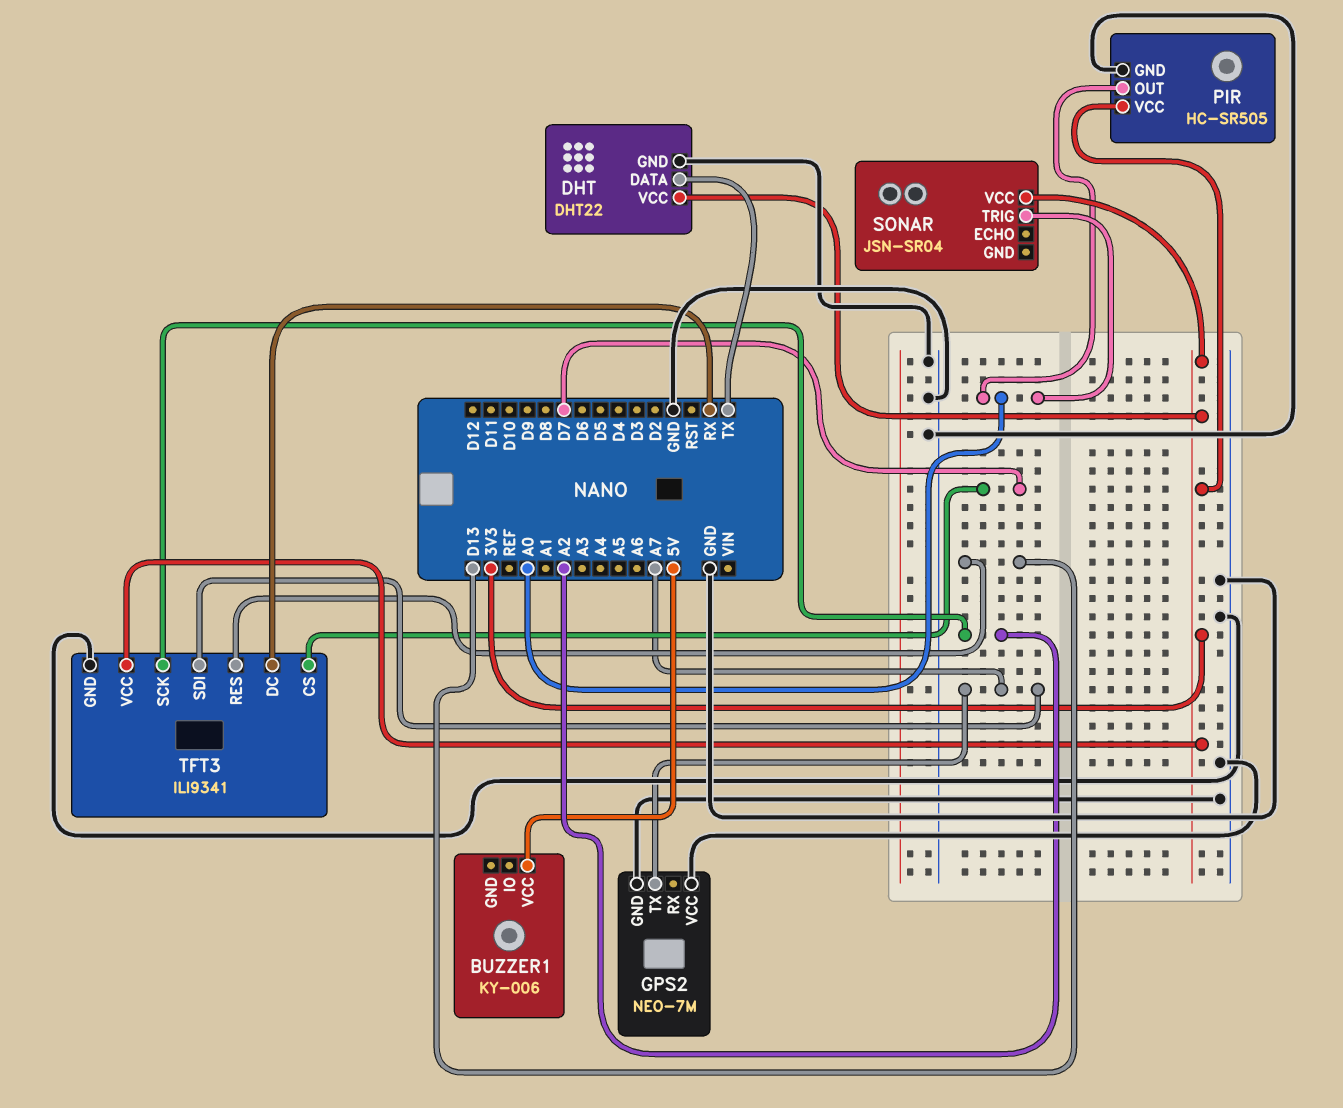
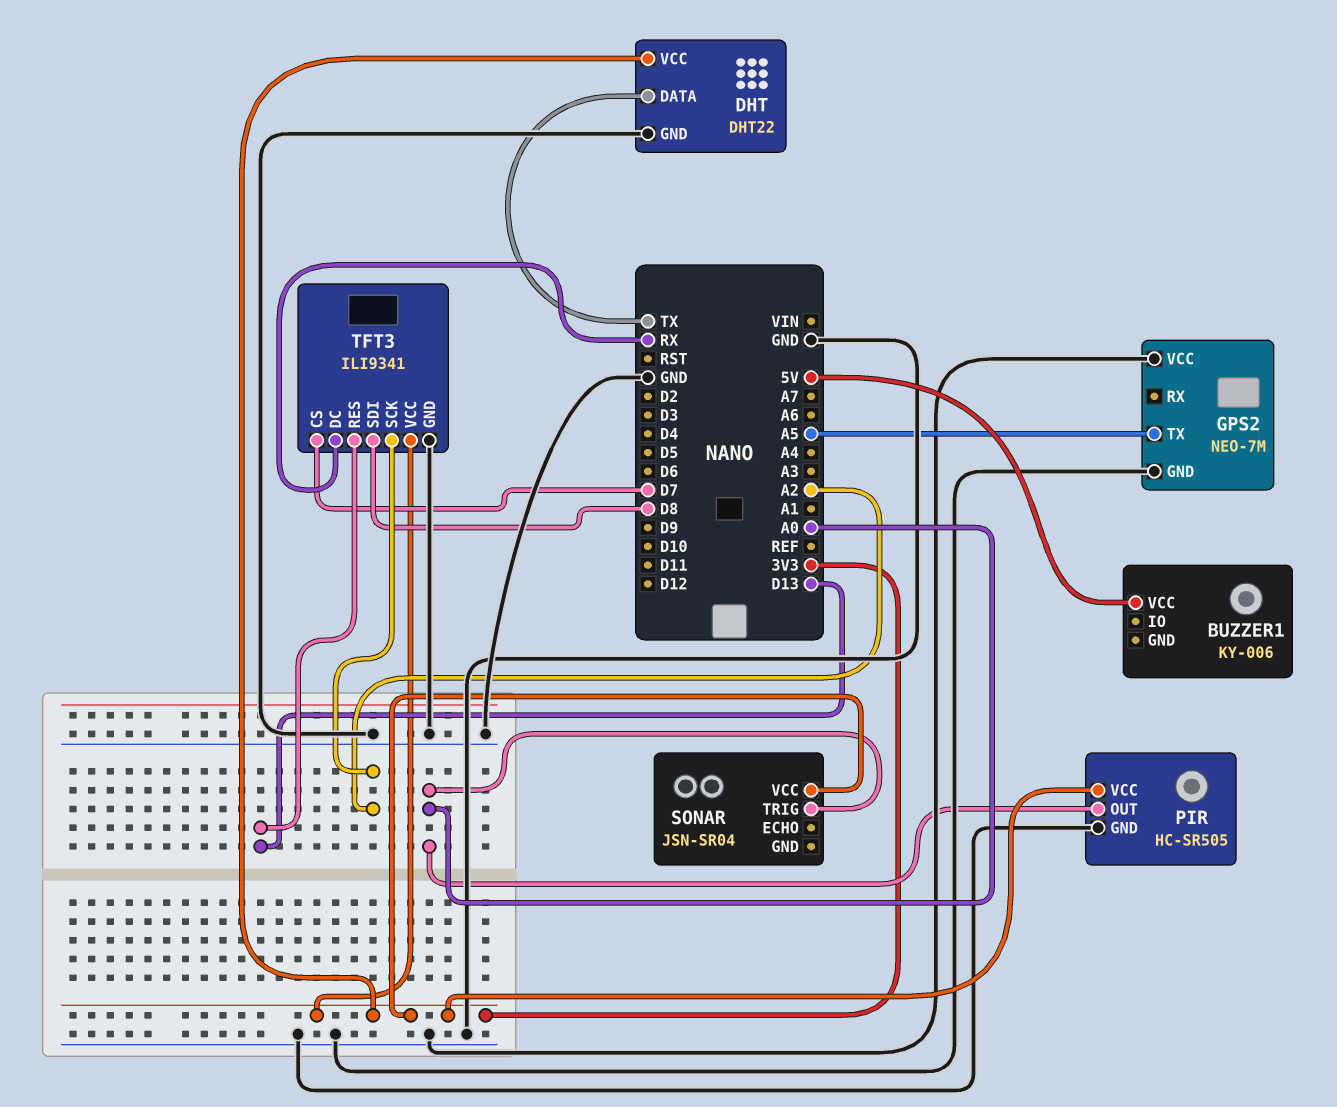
GPS2 pin TX: A7 -> A5
TFT3 pin SDI: A7 -> D8

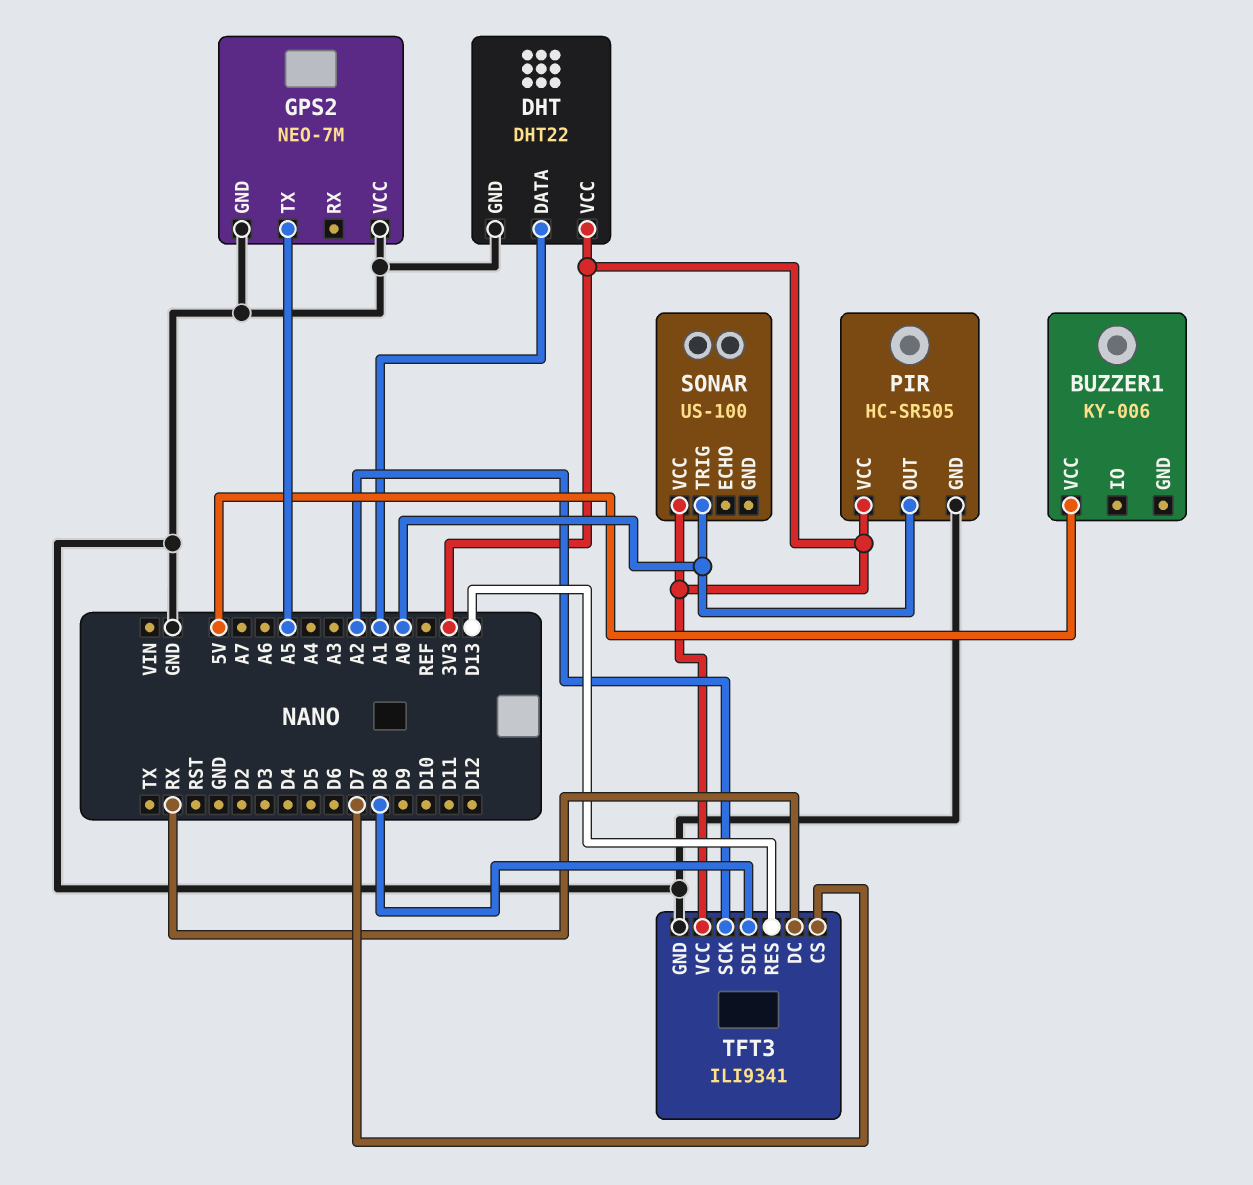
DHT pin DATA: TX -> A1
SONAR: JSN-SR04 -> US-100

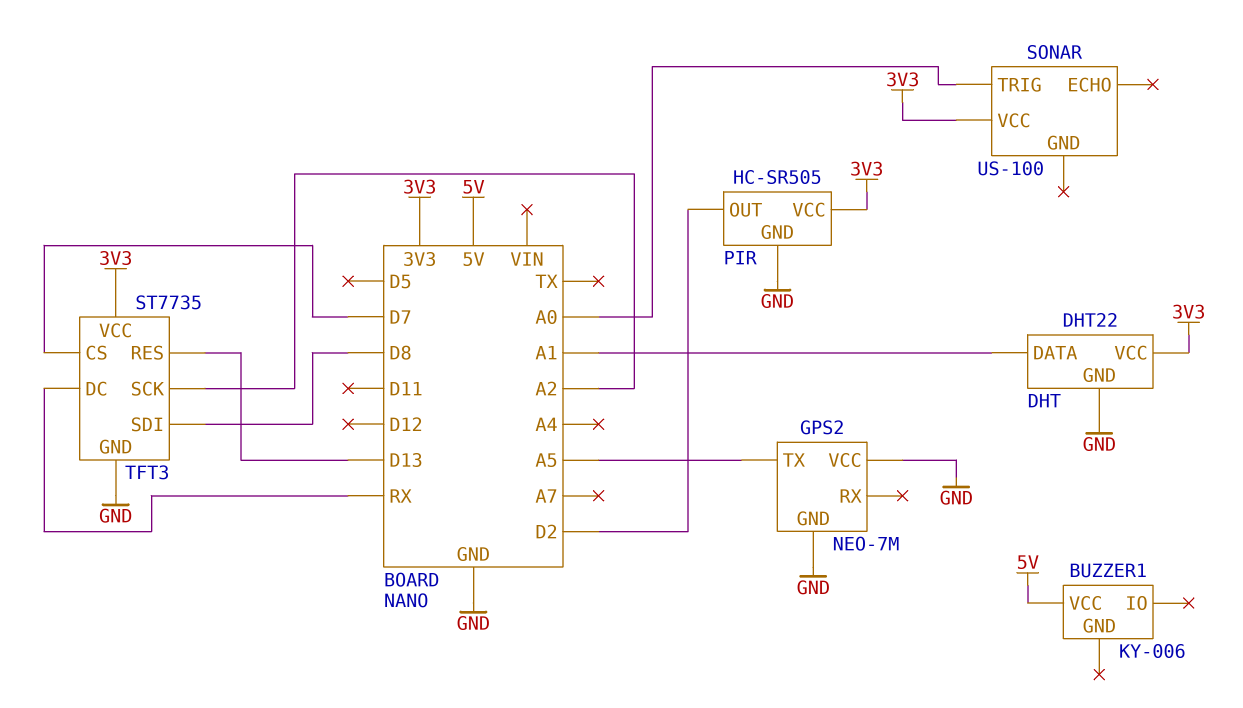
PIR pin OUT: A0 -> D2
TFT3: ILI9341 -> ST7735

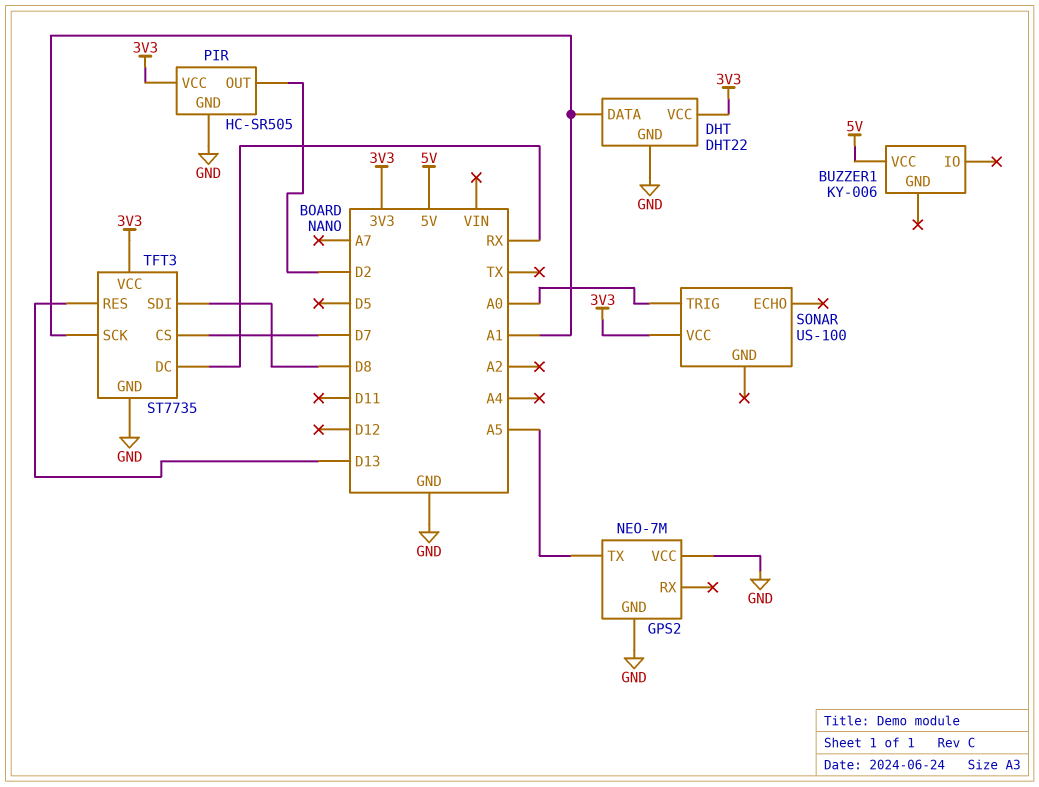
TFT3 pin SCK: A2 -> A1

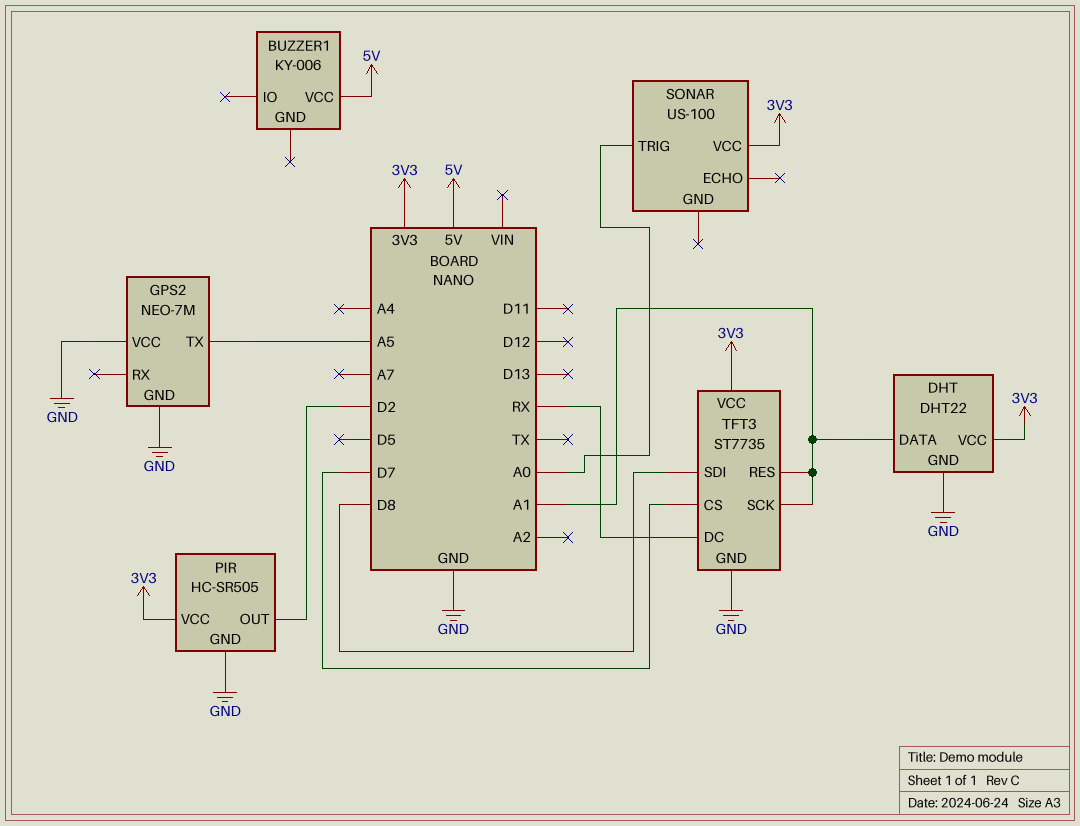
TFT3 pin RES: D13 -> A1

